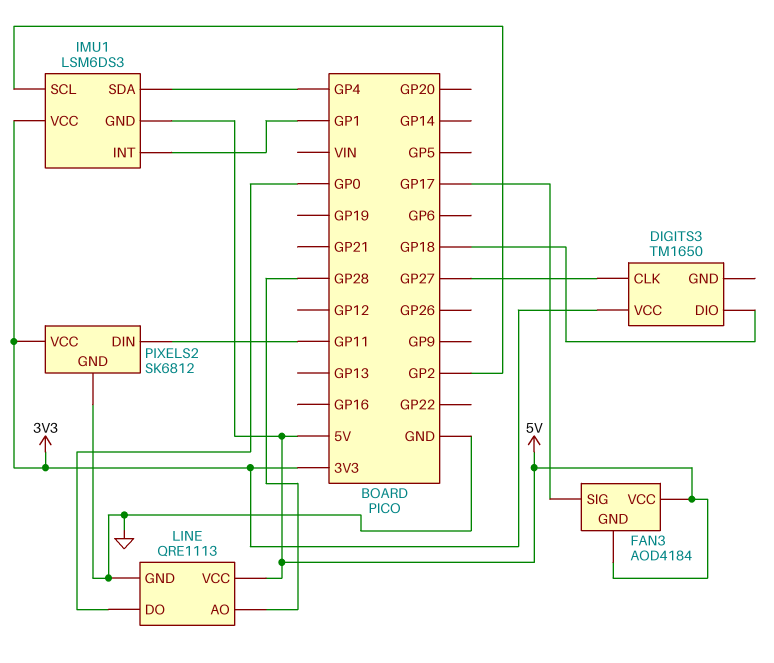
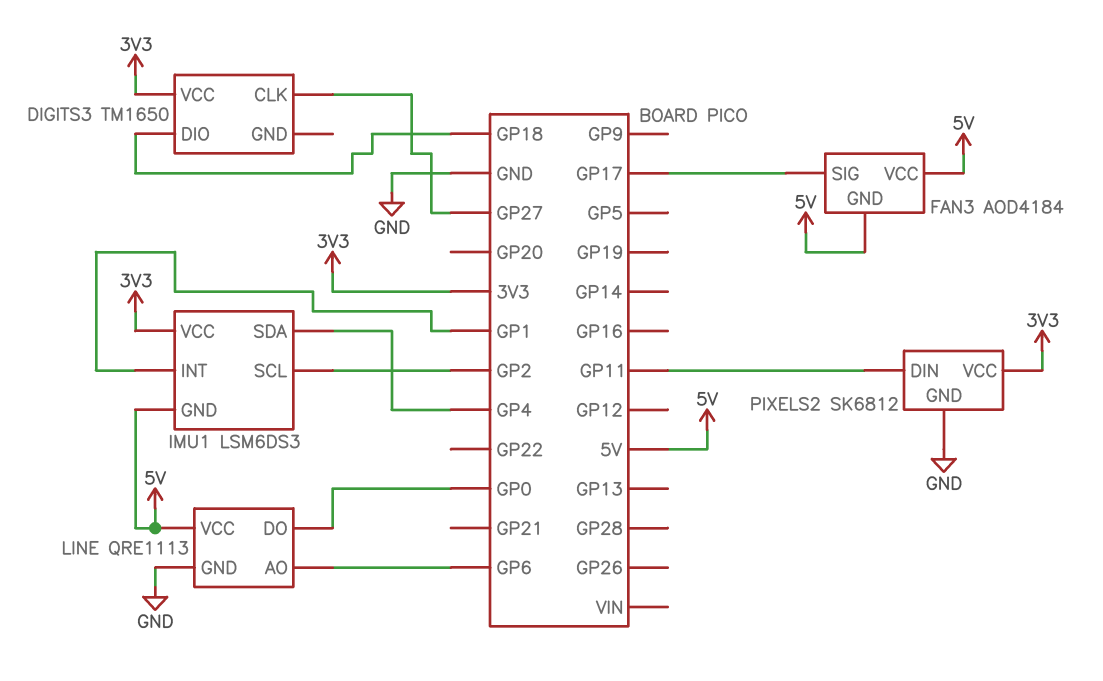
LINE pin AO: GP28 -> GP6

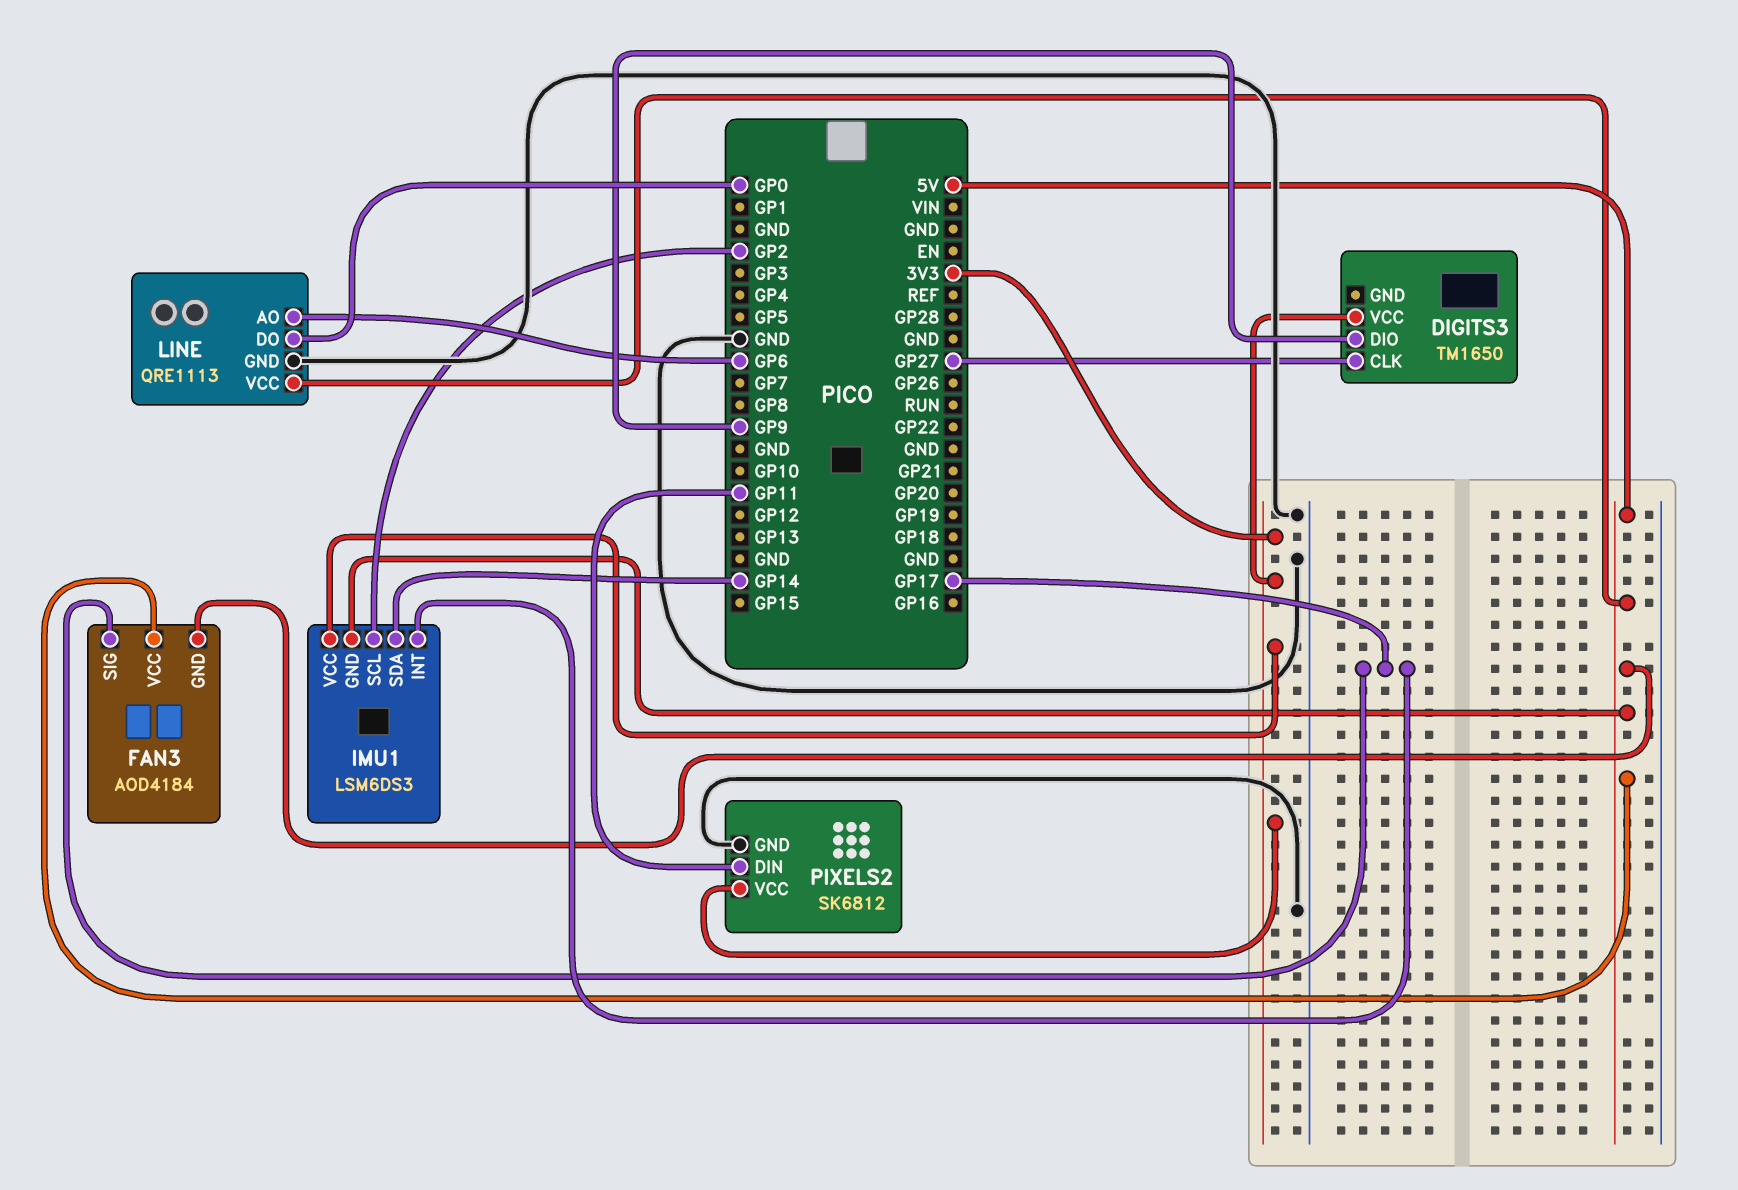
DIGITS3 pin DIO: GP18 -> GP9
IMU1 pin INT: GP1 -> GP17
IMU1 pin SDA: GP4 -> GP14

